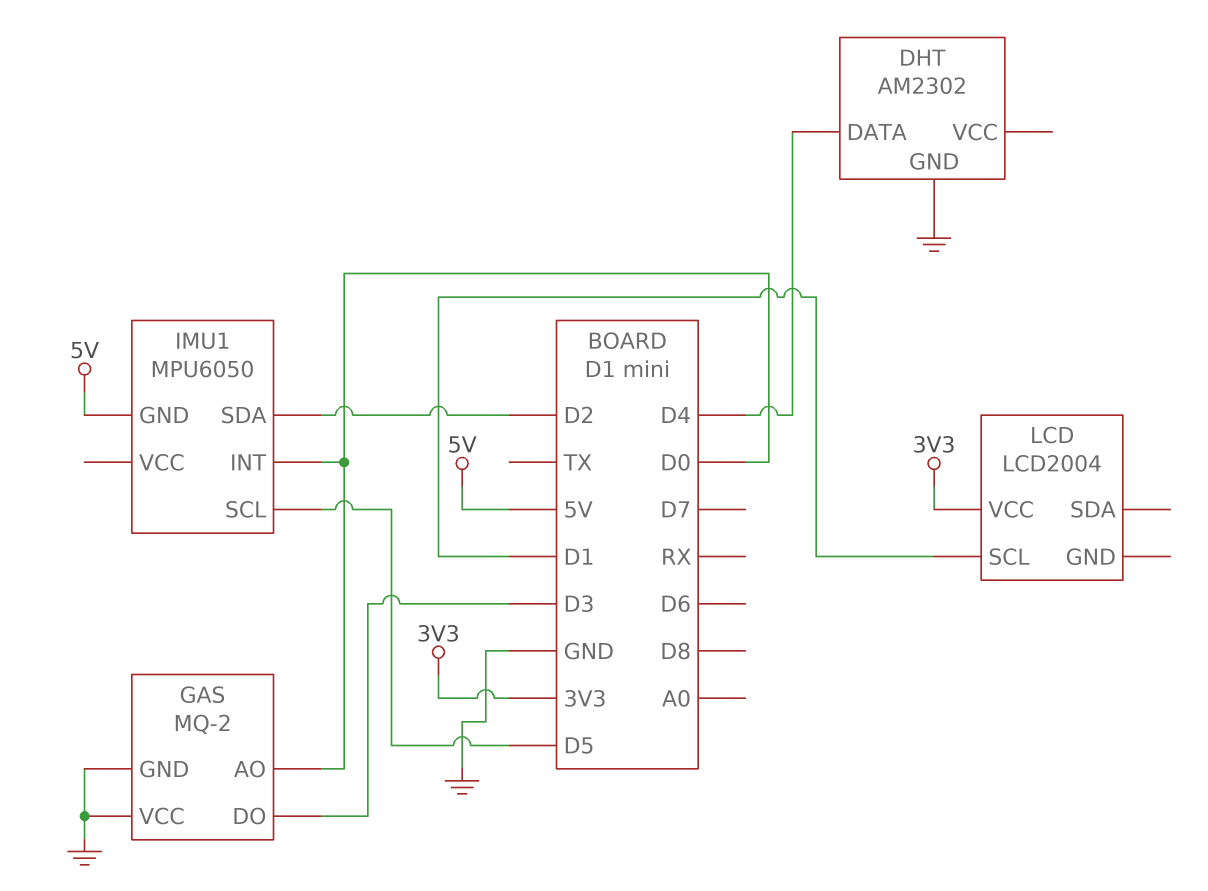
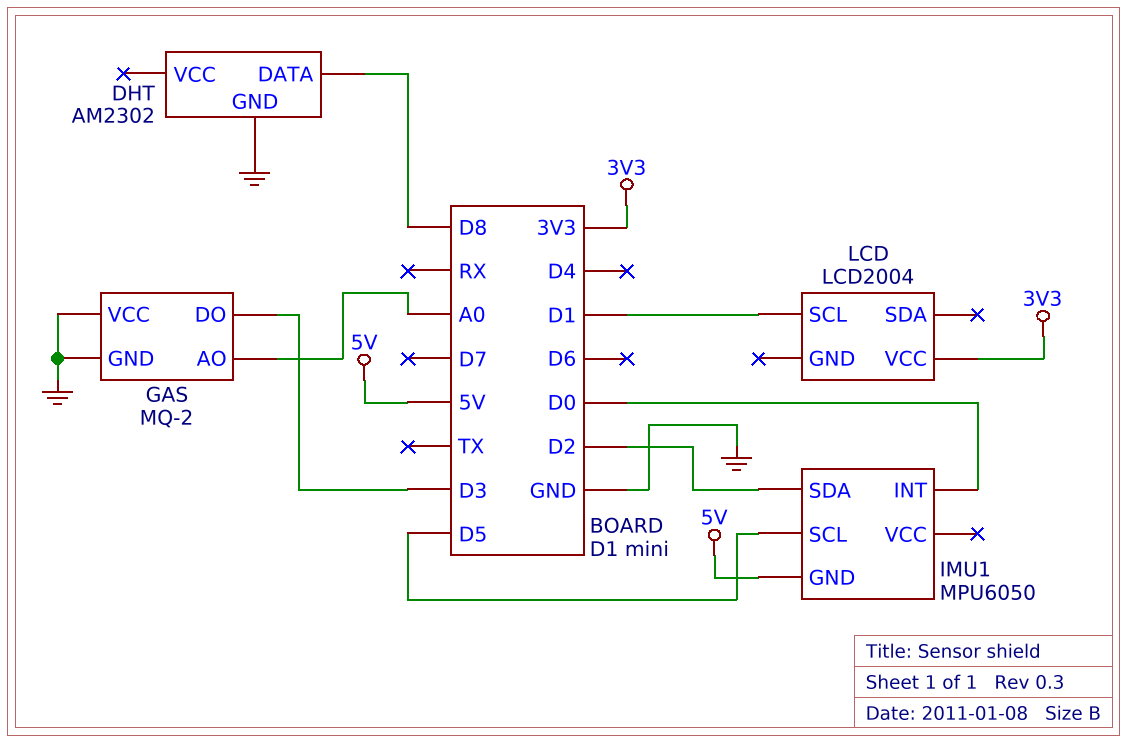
DHT pin DATA: D4 -> D8
GAS pin AO: D0 -> A0

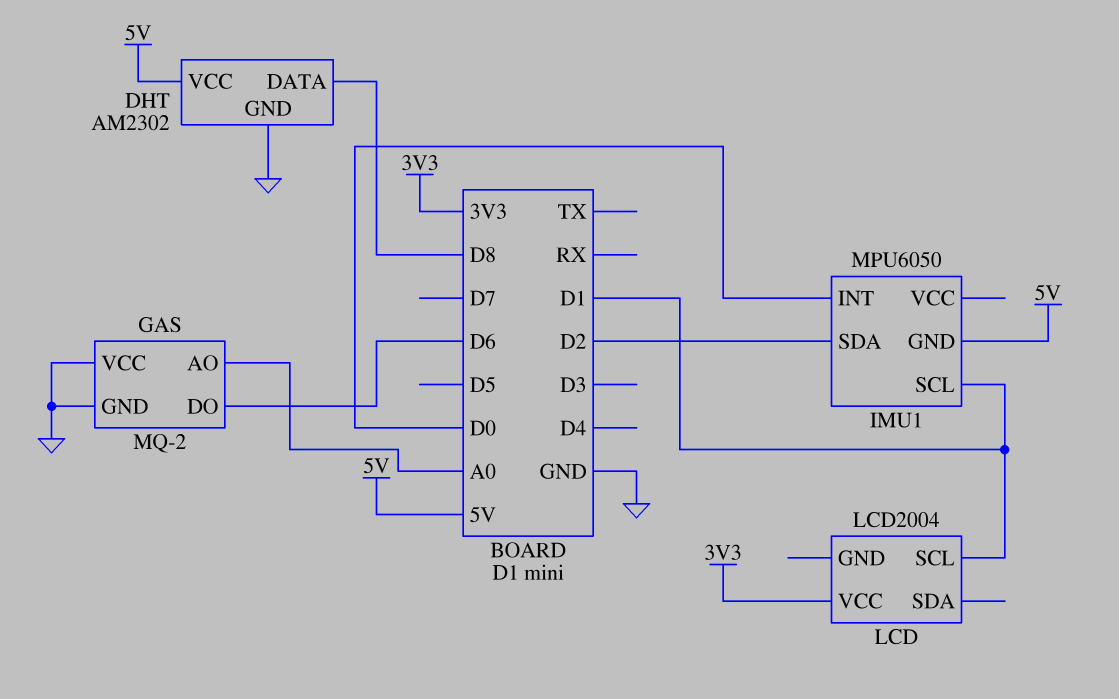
DHT pin VCC: none -> 5V
GAS pin DO: D3 -> D6
IMU1 pin SCL: D5 -> D1

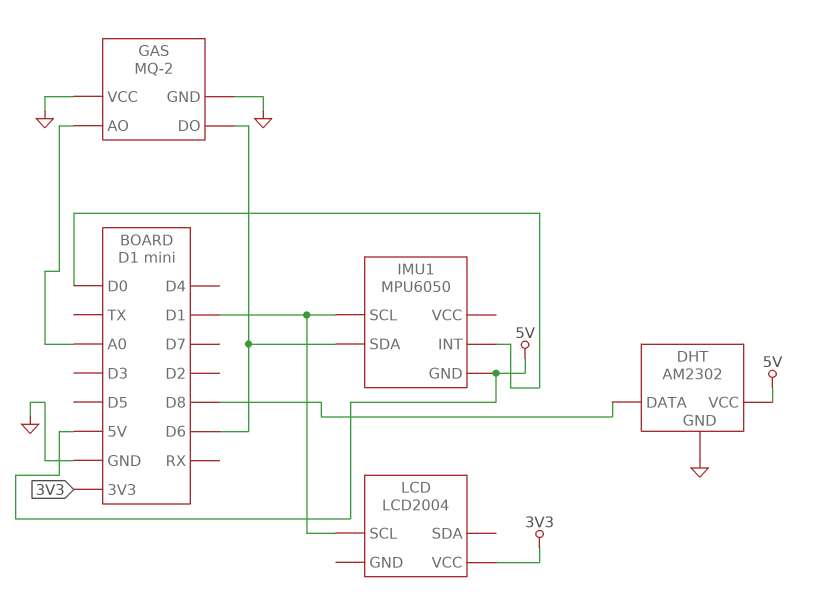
IMU1 pin SDA: D2 -> D6

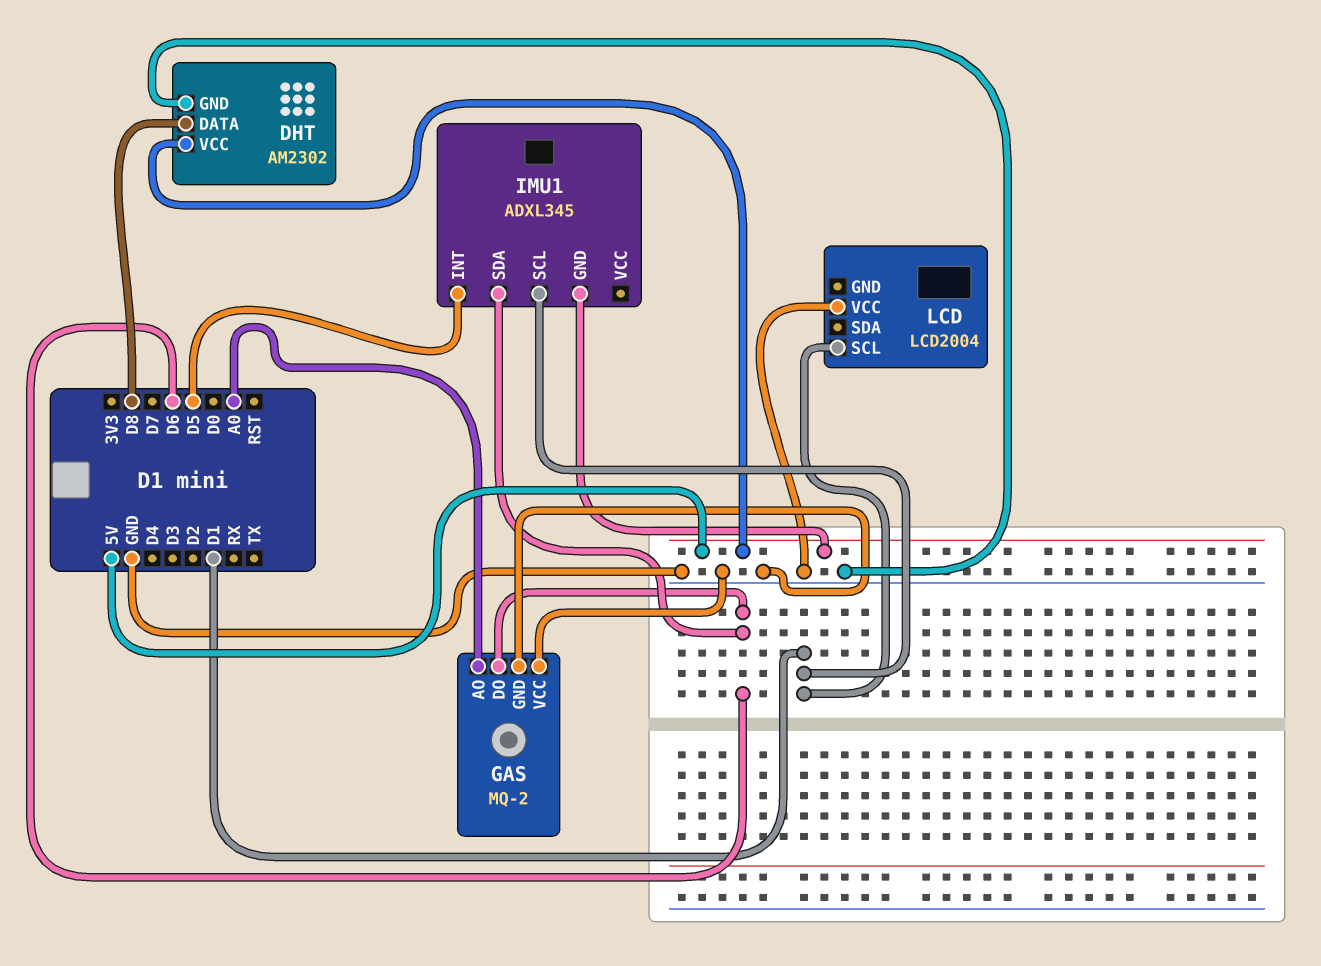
IMU1: MPU6050 -> ADXL345
IMU1 pin INT: D0 -> D5
LCD pin VCC: 3V3 -> GND

